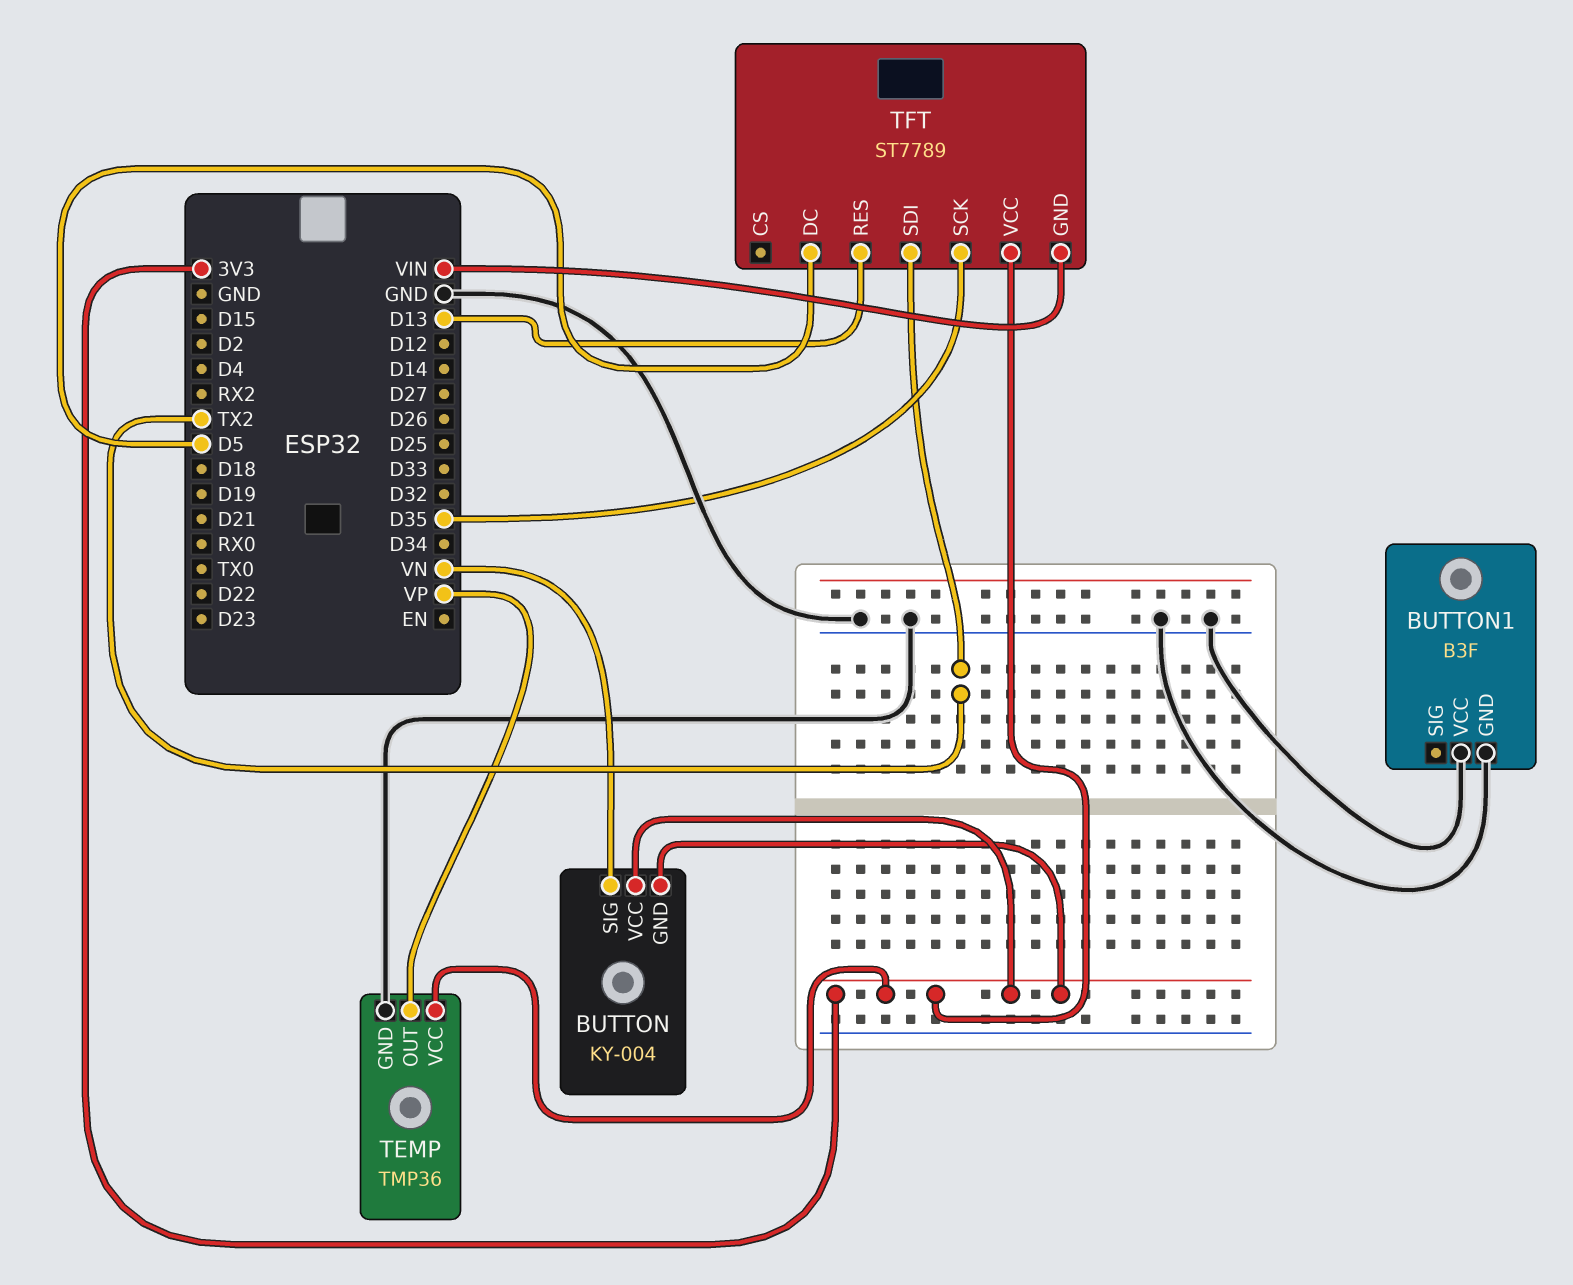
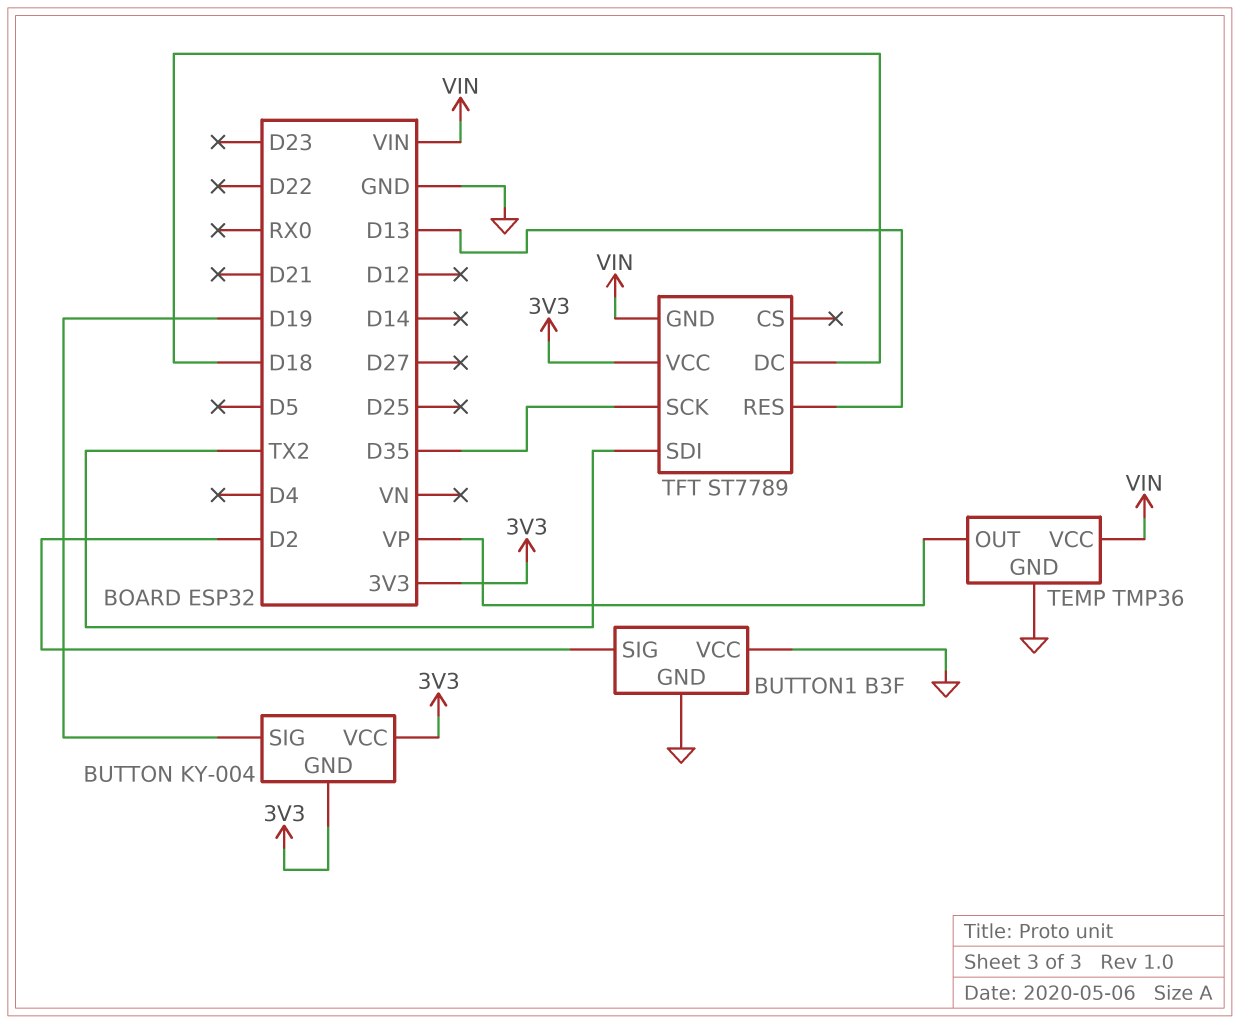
BUTTON pin SIG: VN -> D19
BUTTON1 pin SIG: none -> D2
TEMP pin VCC: 3V3 -> VIN
TFT pin DC: D5 -> D18

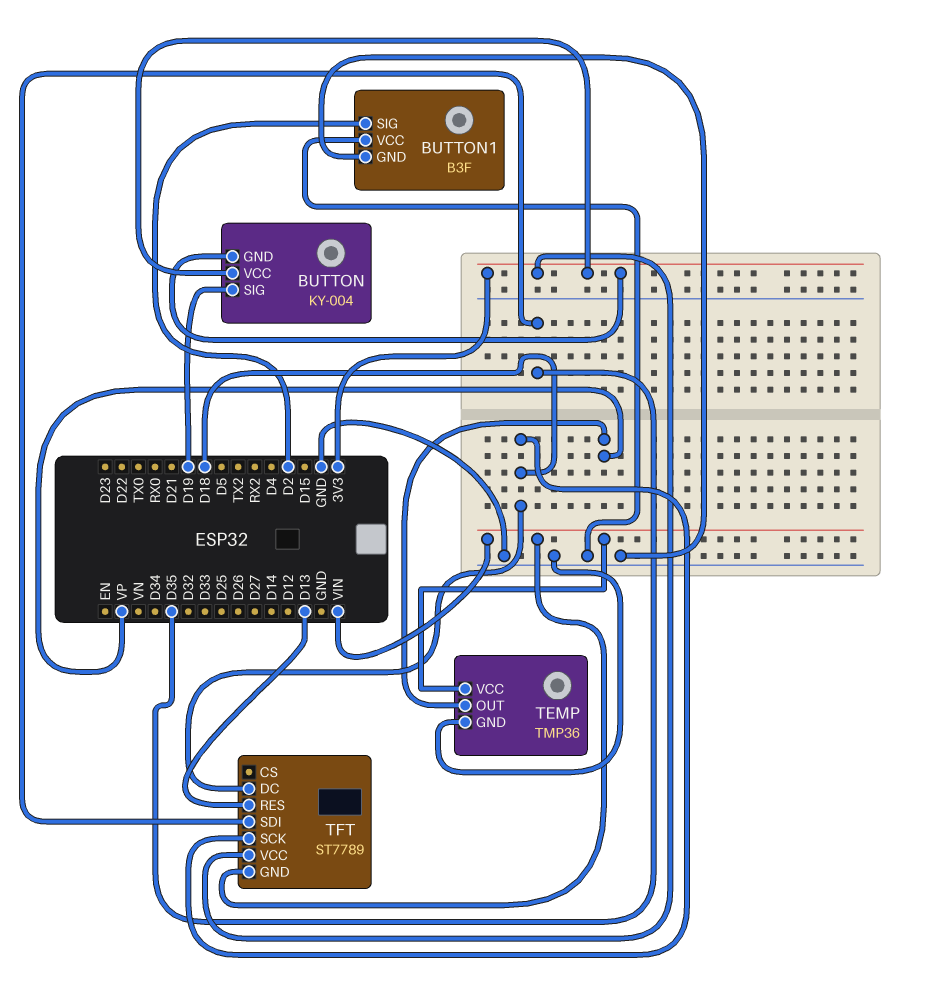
TFT pin SCK: D35 -> D18
TFT pin SDI: TX2 -> D35

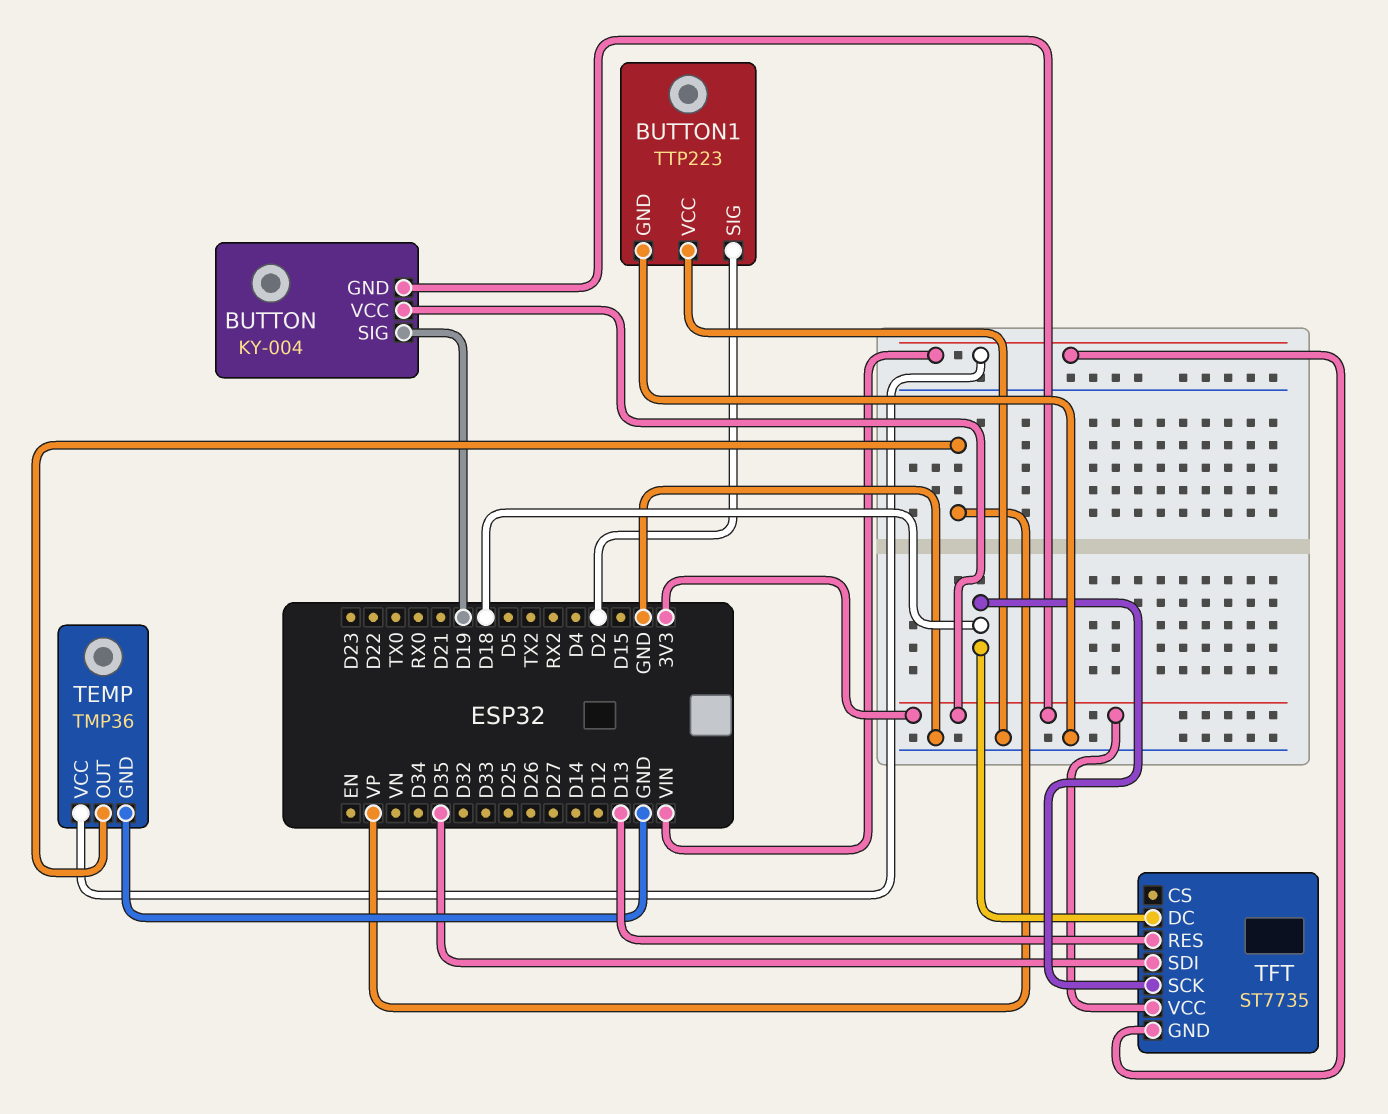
BUTTON1: B3F -> TTP223
TFT: ST7789 -> ST7735

